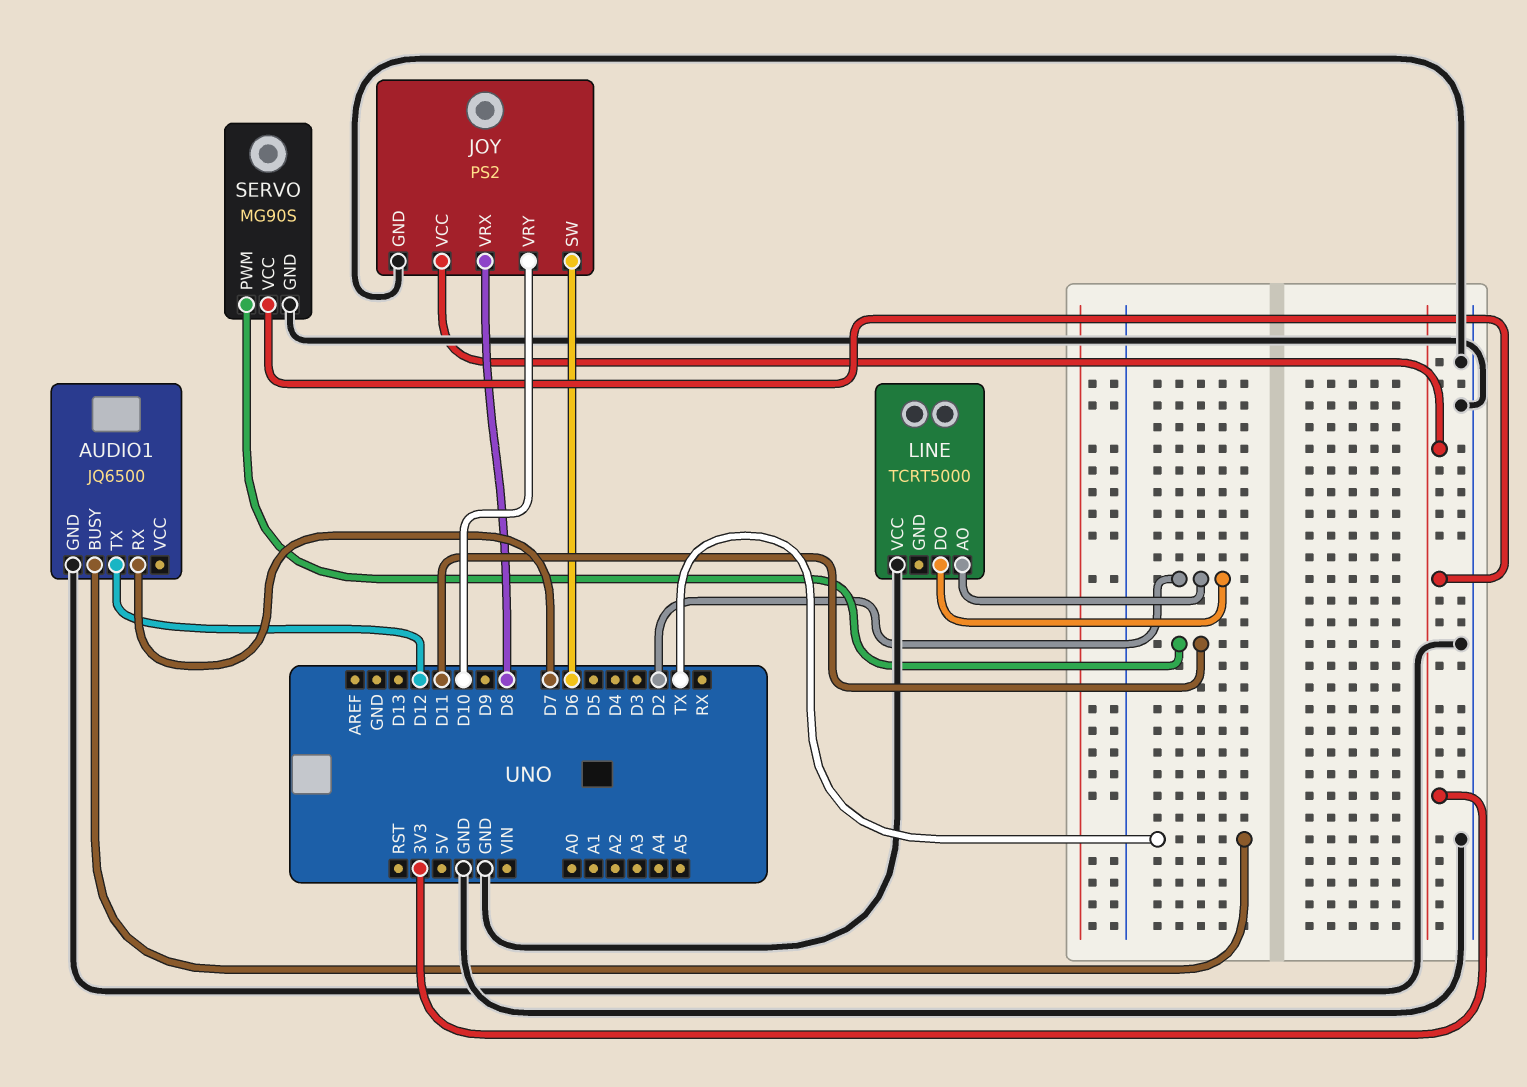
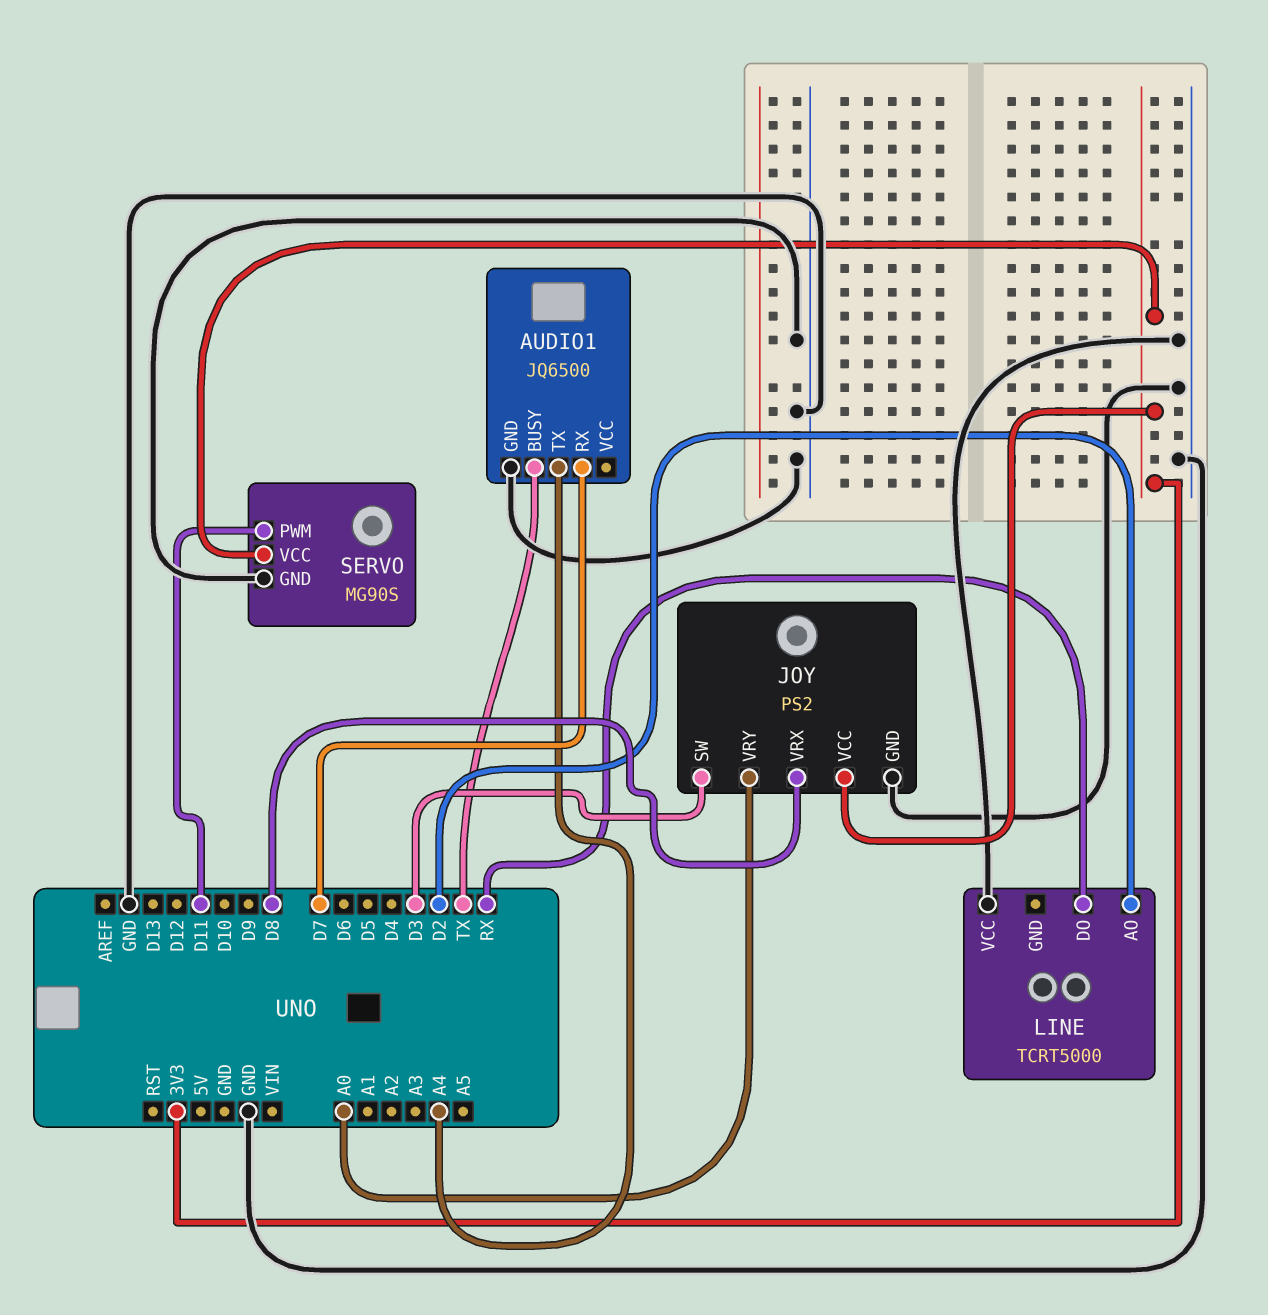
AUDIO1 pin TX: D12 -> A4
JOY pin SW: D6 -> D3
JOY pin VRY: D10 -> A0
LINE pin DO: D2 -> RX

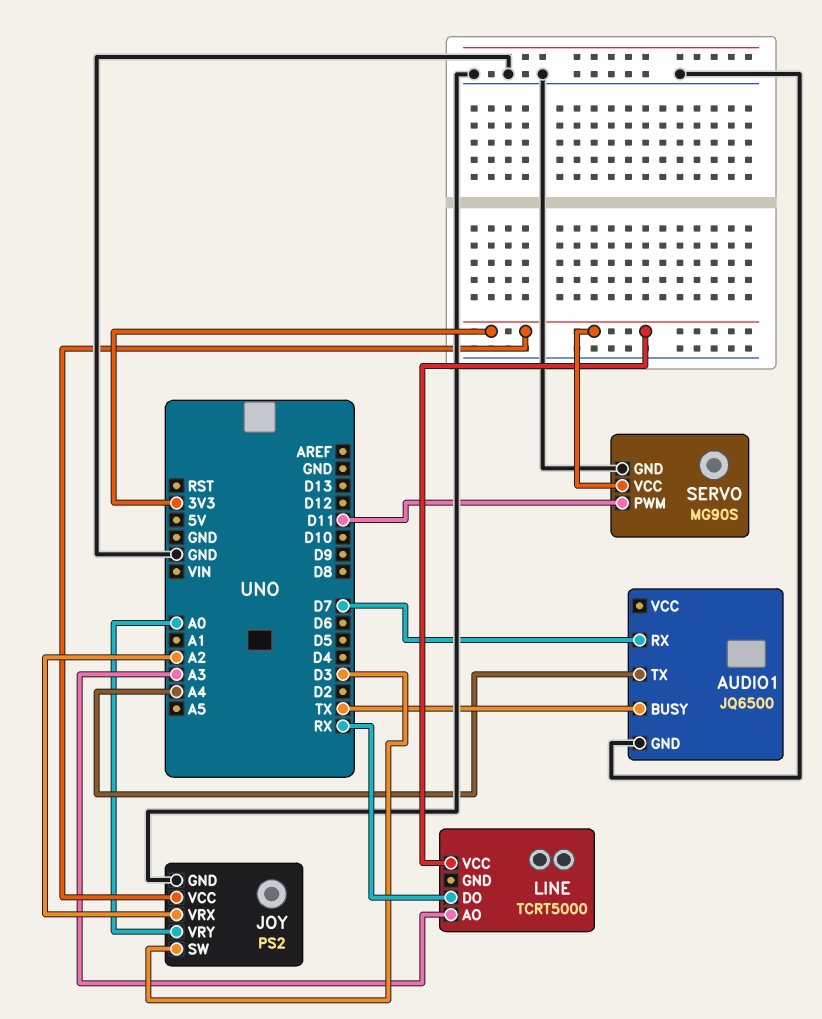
JOY pin VRX: D8 -> A2
LINE pin AO: D2 -> A3
LINE pin VCC: GND -> 3V3

